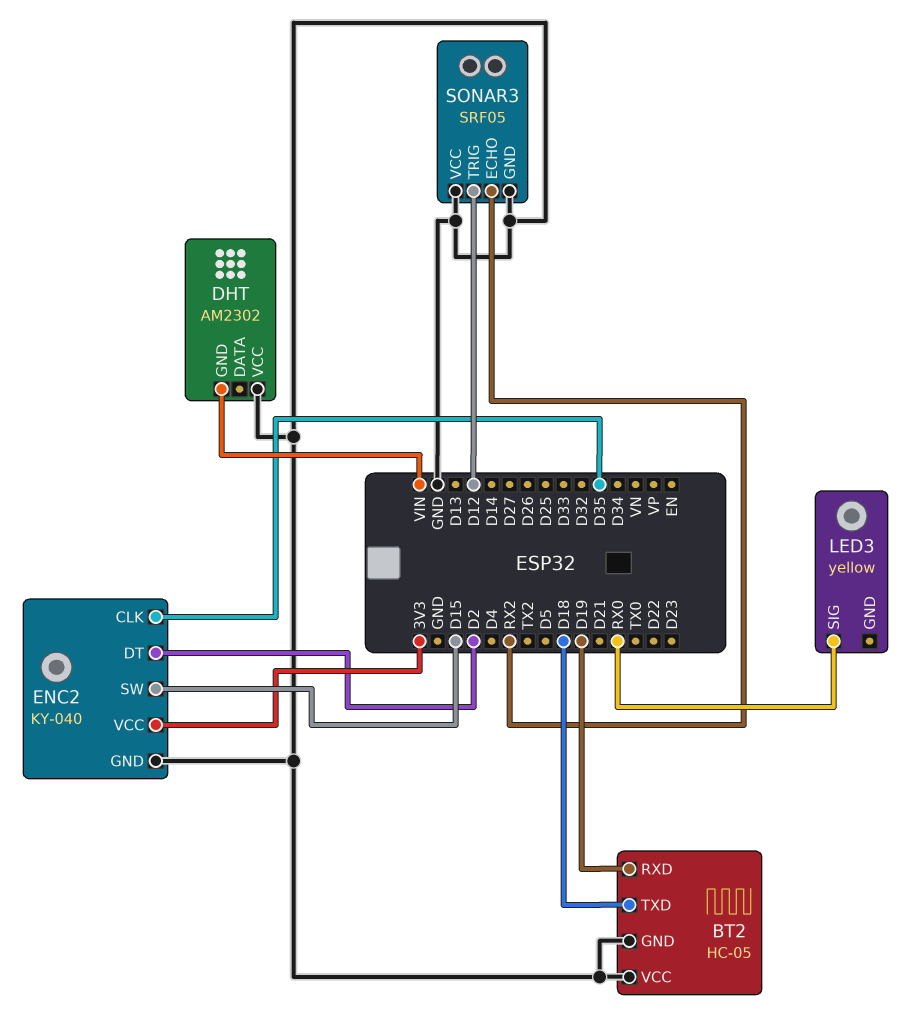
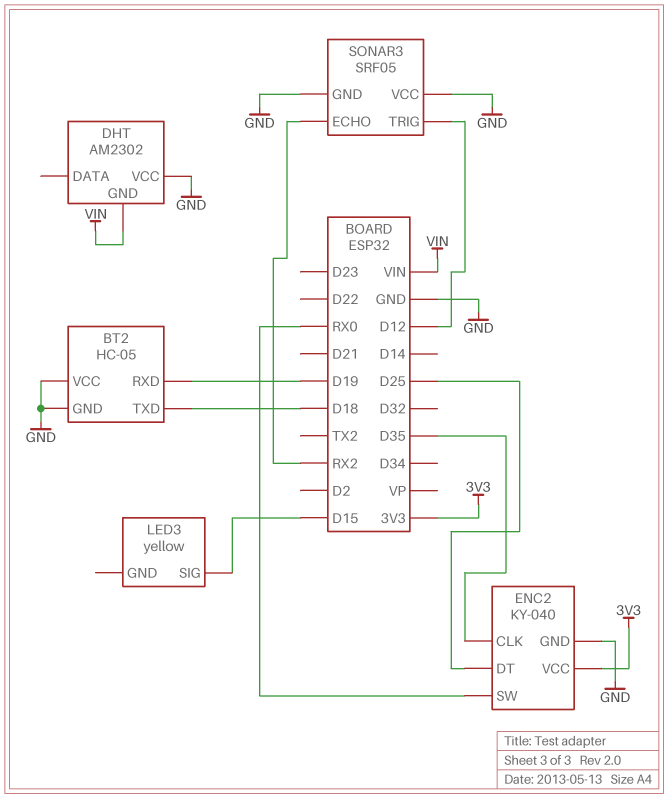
ENC2 pin DT: D2 -> D25
ENC2 pin SW: D15 -> RX0
LED3 pin SIG: RX0 -> D15

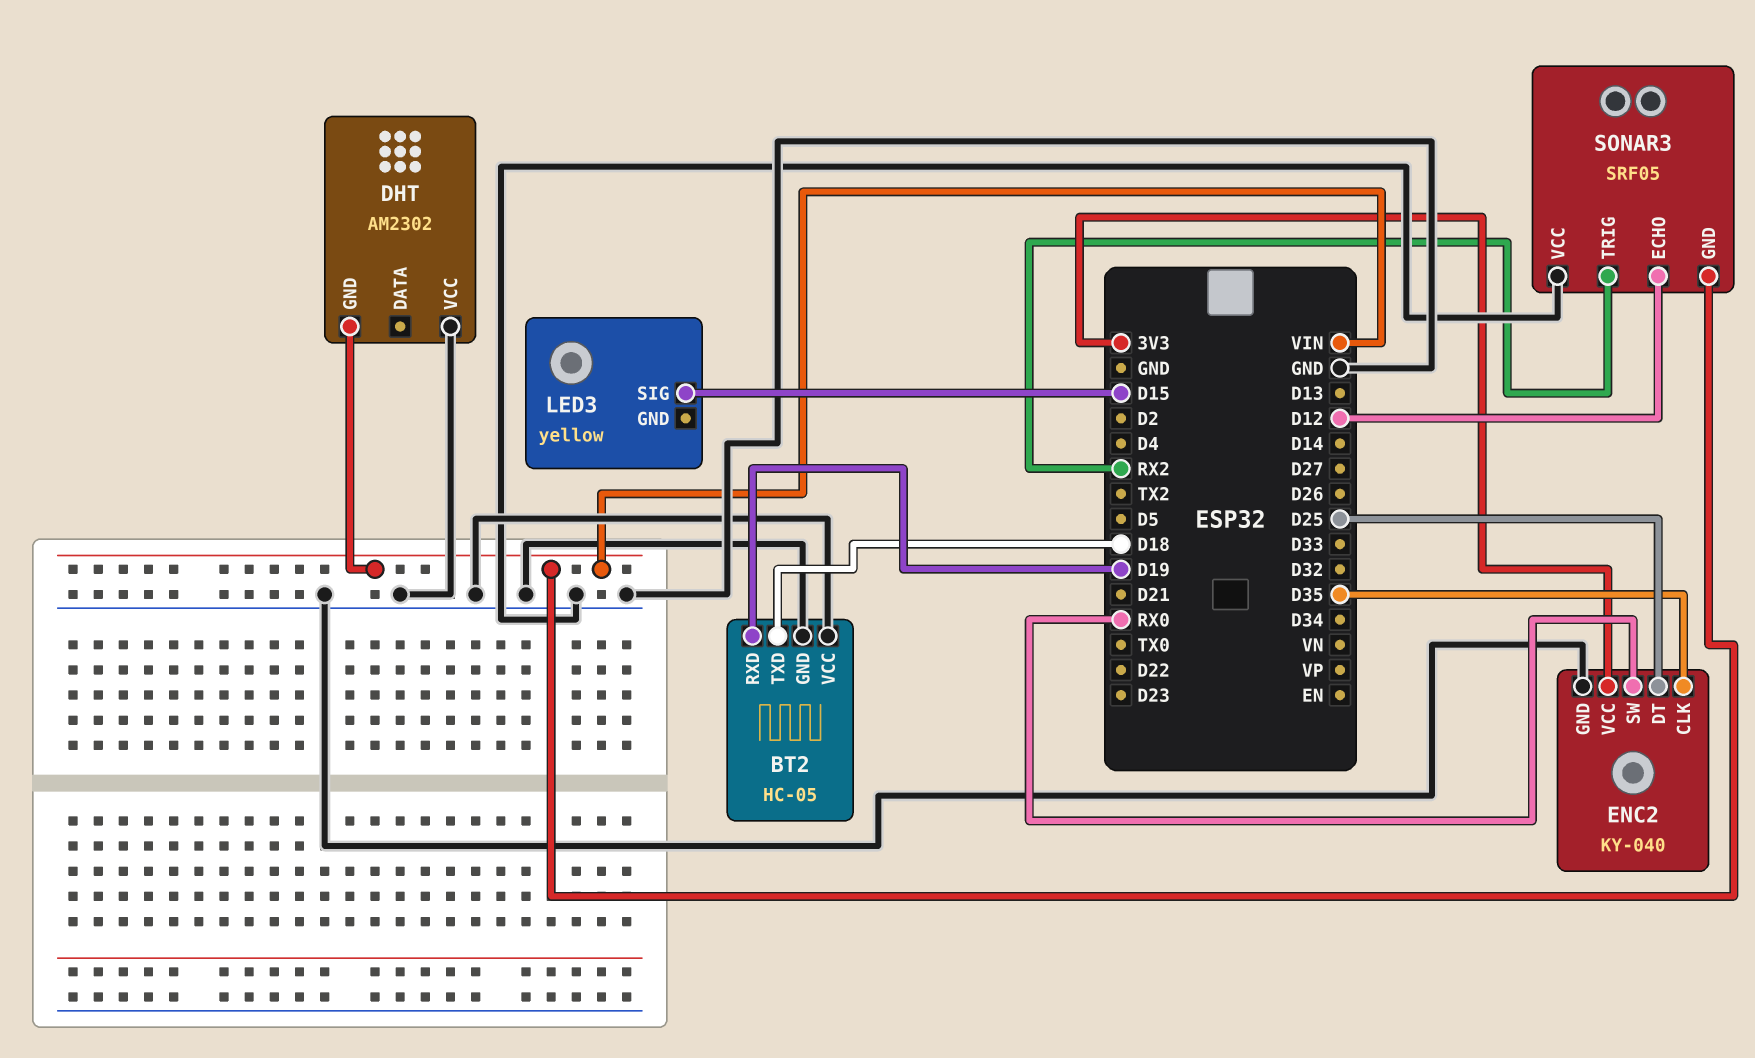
SONAR3 pin ECHO: RX2 -> D12
SONAR3 pin GND: GND -> VIN
SONAR3 pin TRIG: D12 -> RX2

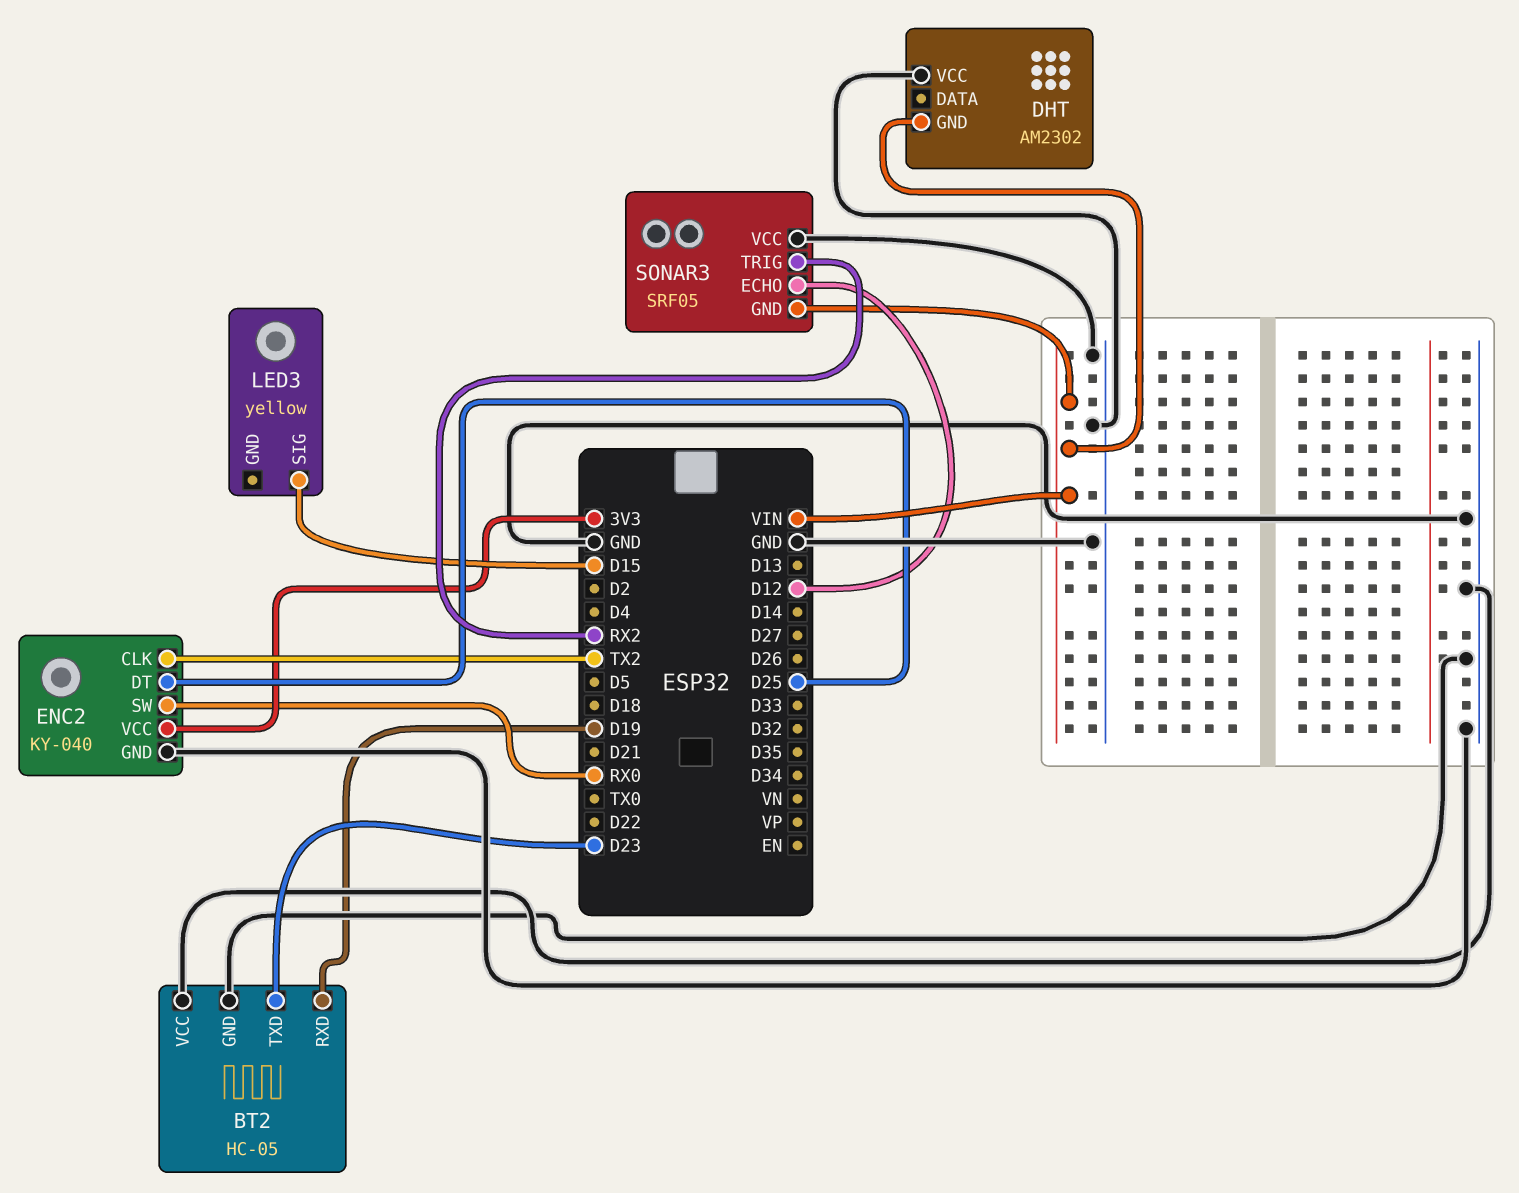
BT2 pin TXD: D18 -> D23
ENC2 pin CLK: D35 -> TX2

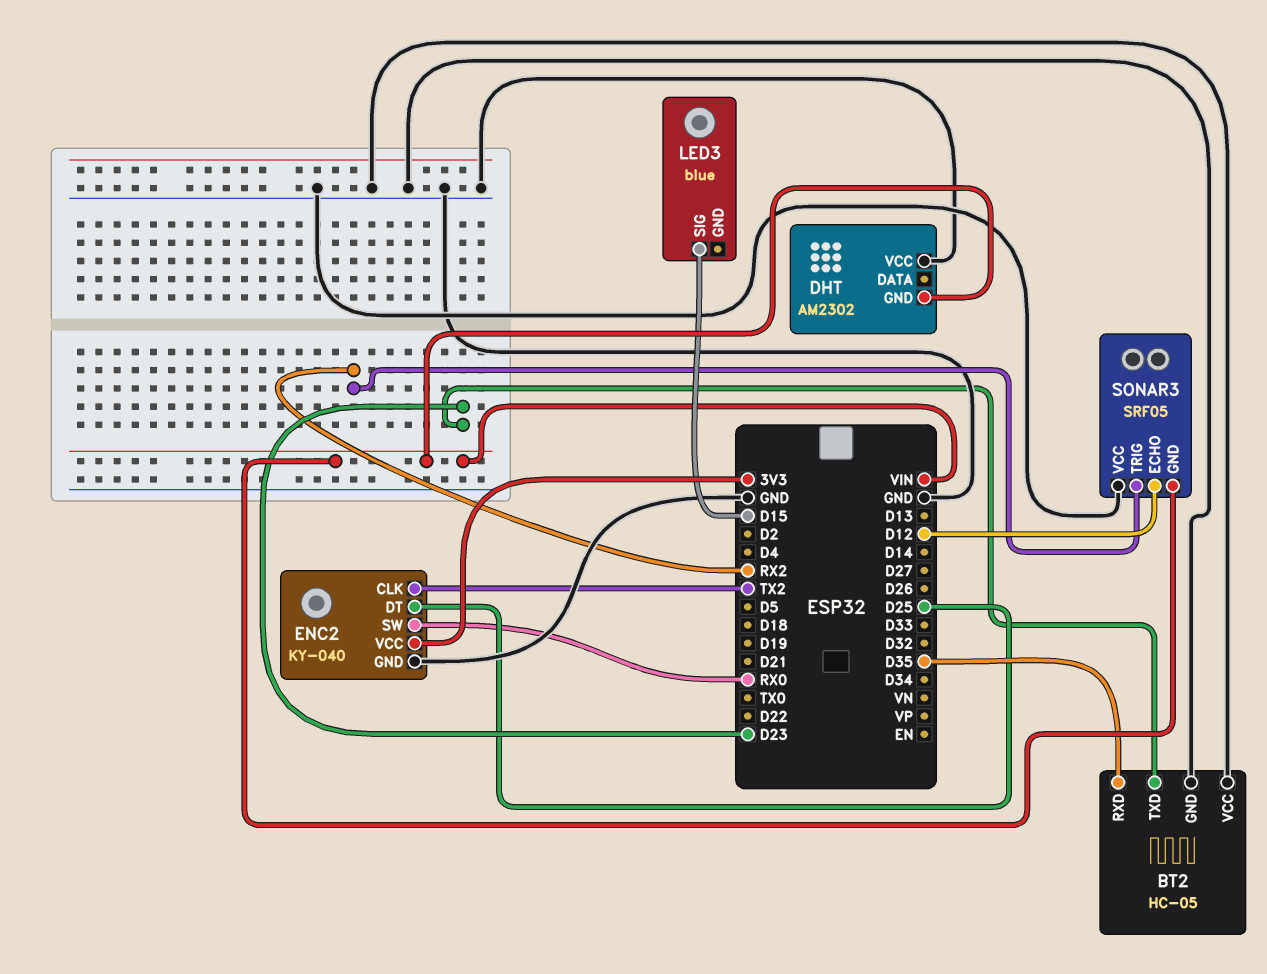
BT2 pin RXD: D19 -> D35
LED3: yellow -> blue

